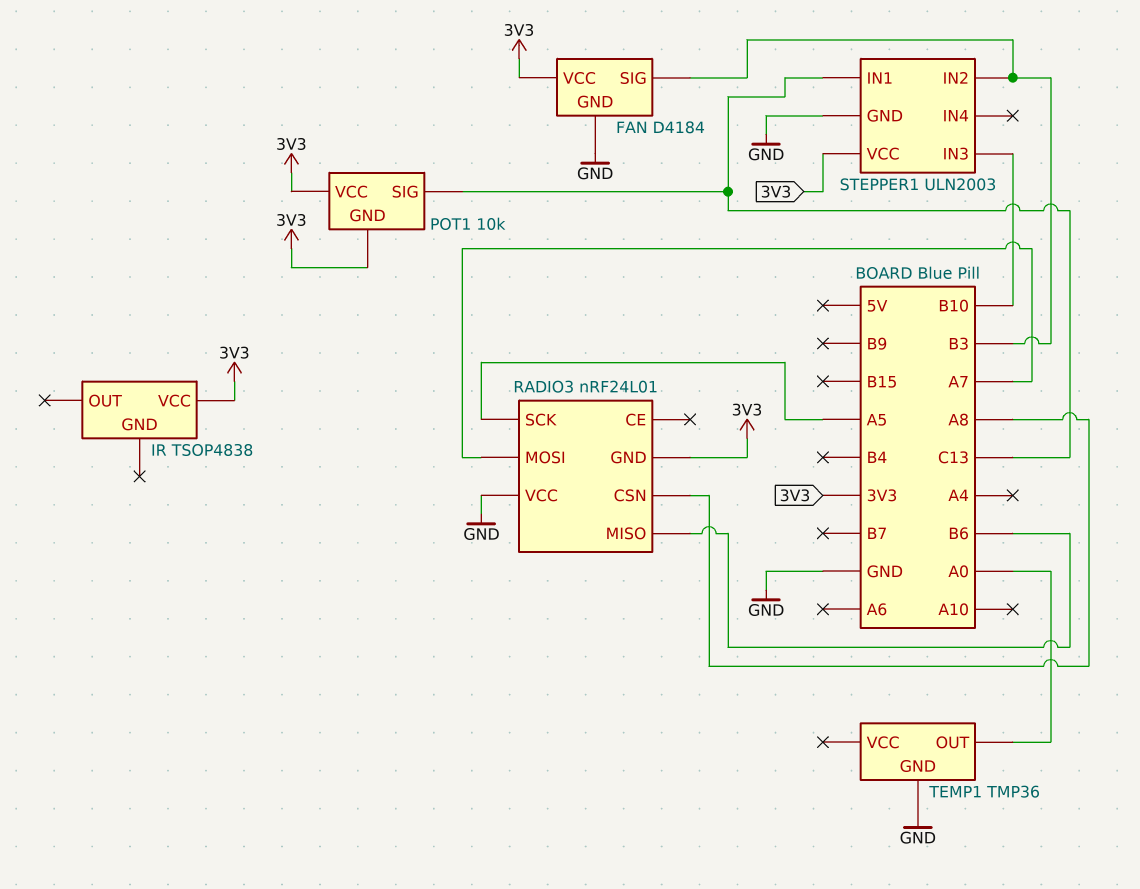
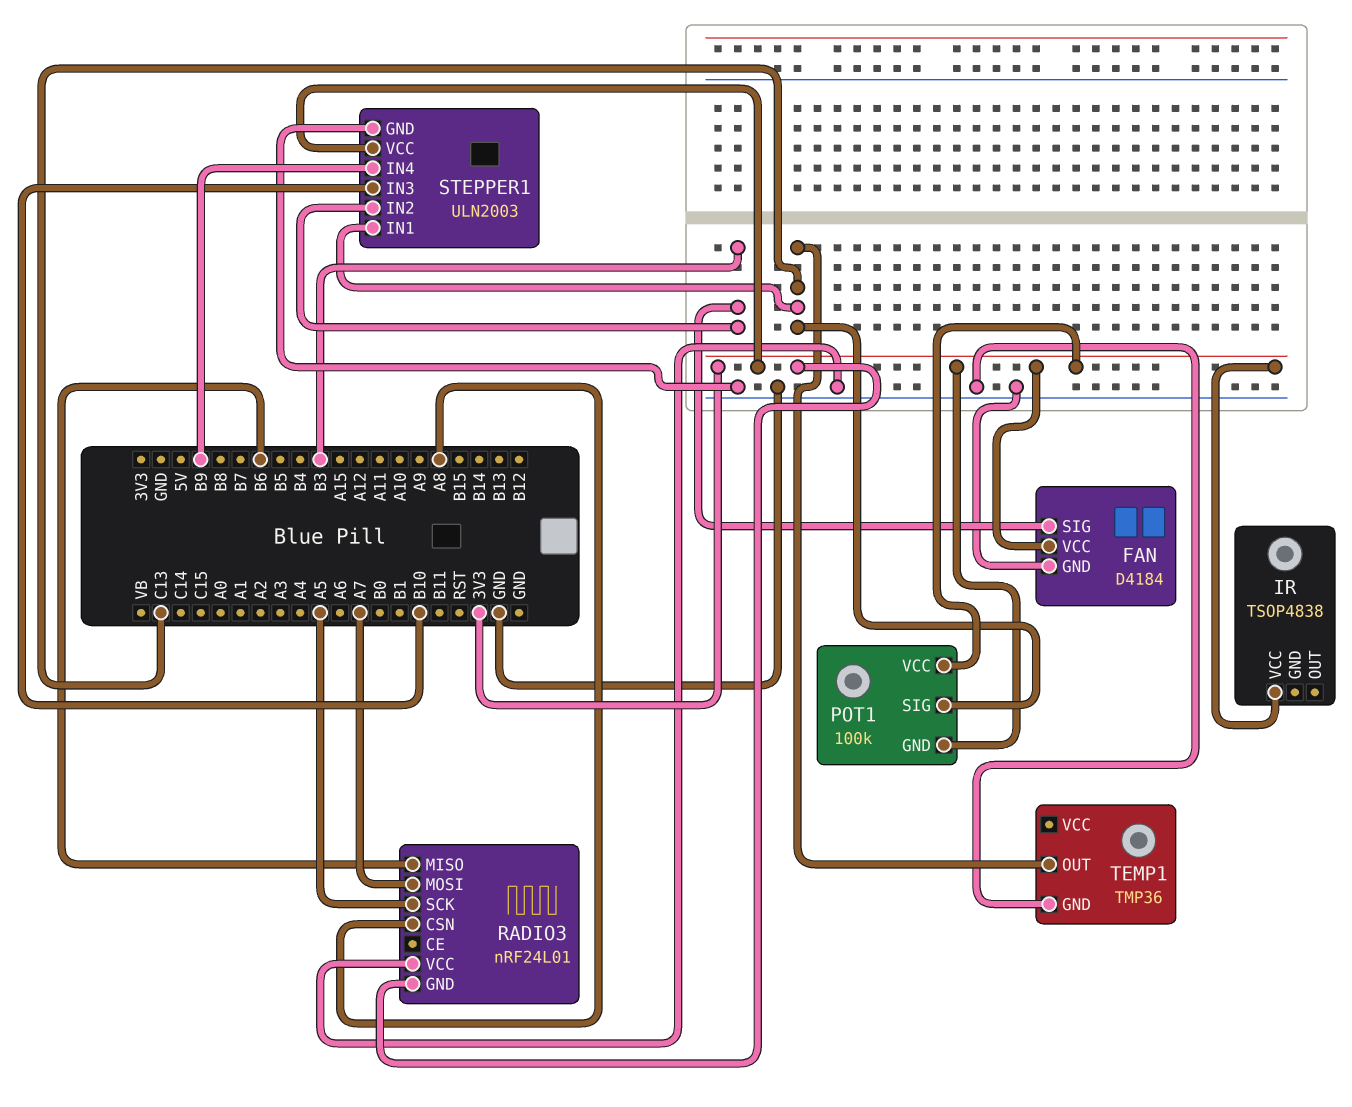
POT1: 10k -> 100k
STEPPER1 pin IN4: none -> B9
TEMP1 pin OUT: A0 -> C13

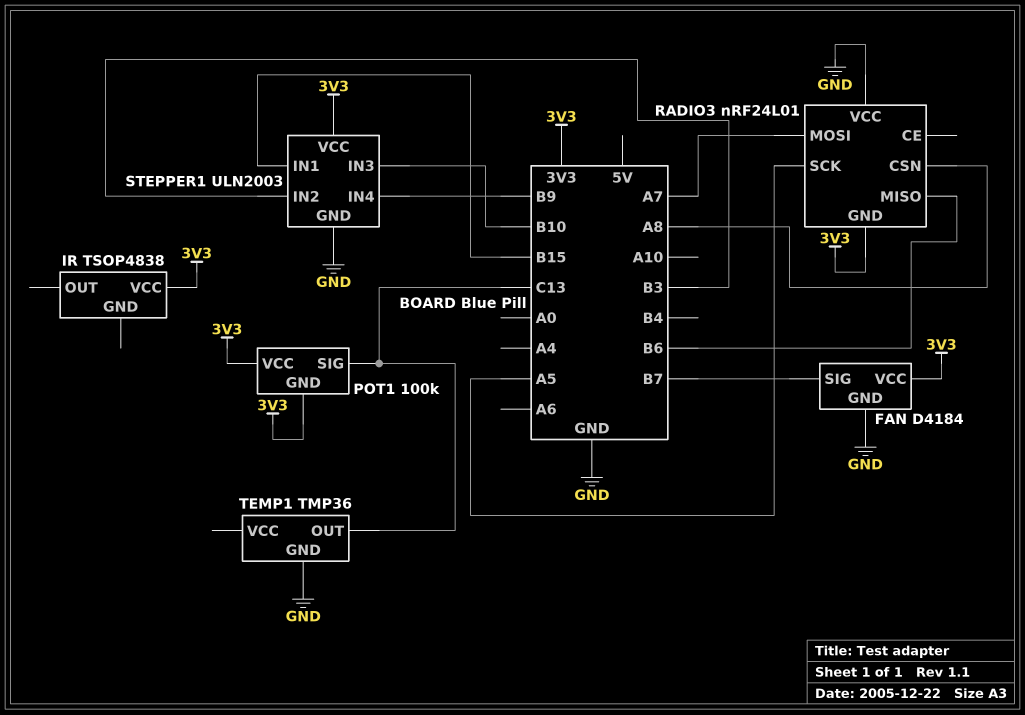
FAN pin SIG: B3 -> B7
STEPPER1 pin IN1: C13 -> B15

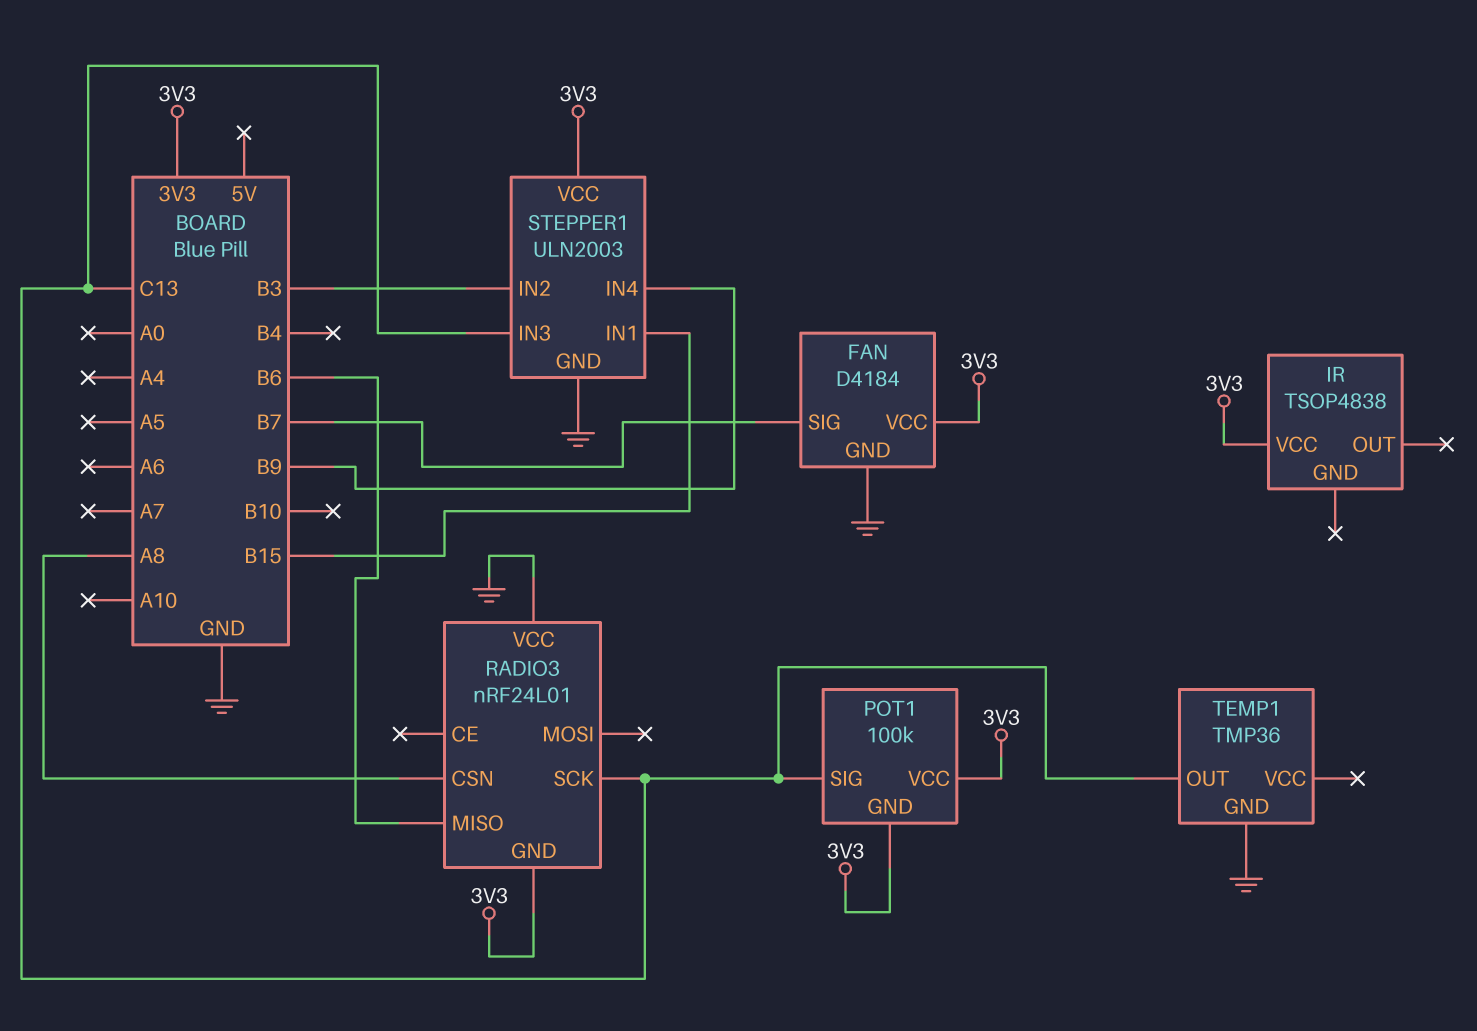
RADIO3 pin MOSI: A7 -> none
RADIO3 pin SCK: A5 -> C13
STEPPER1 pin IN3: B10 -> C13

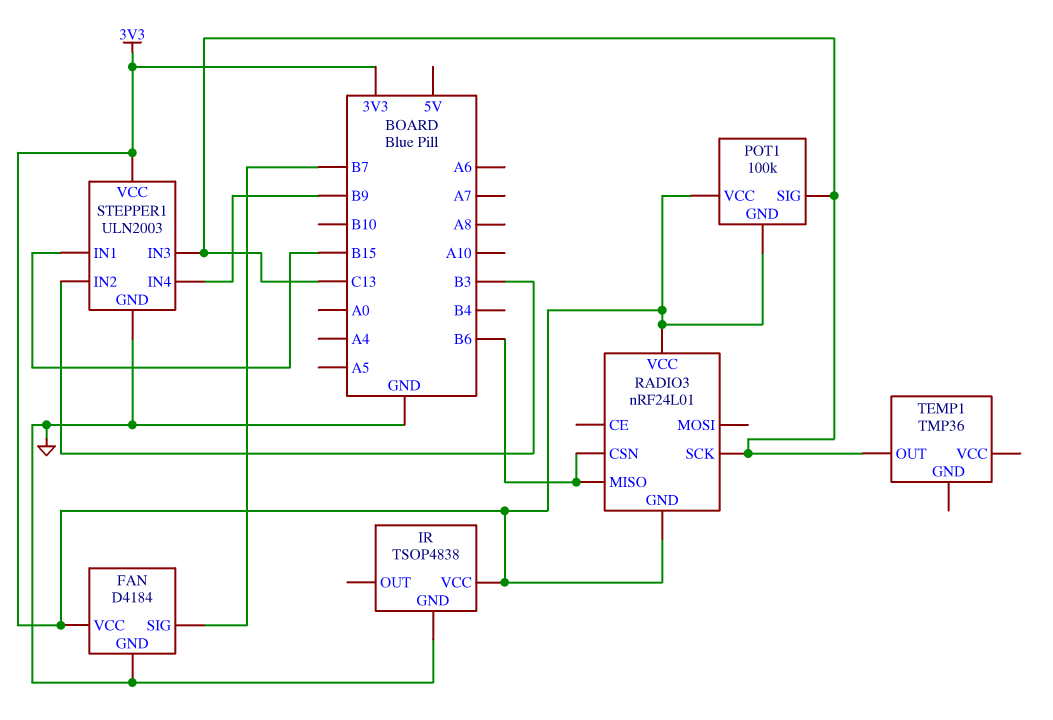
IR pin GND: none -> GND
RADIO3 pin CSN: A8 -> B6
RADIO3 pin VCC: GND -> 3V3
TEMP1 pin GND: GND -> none

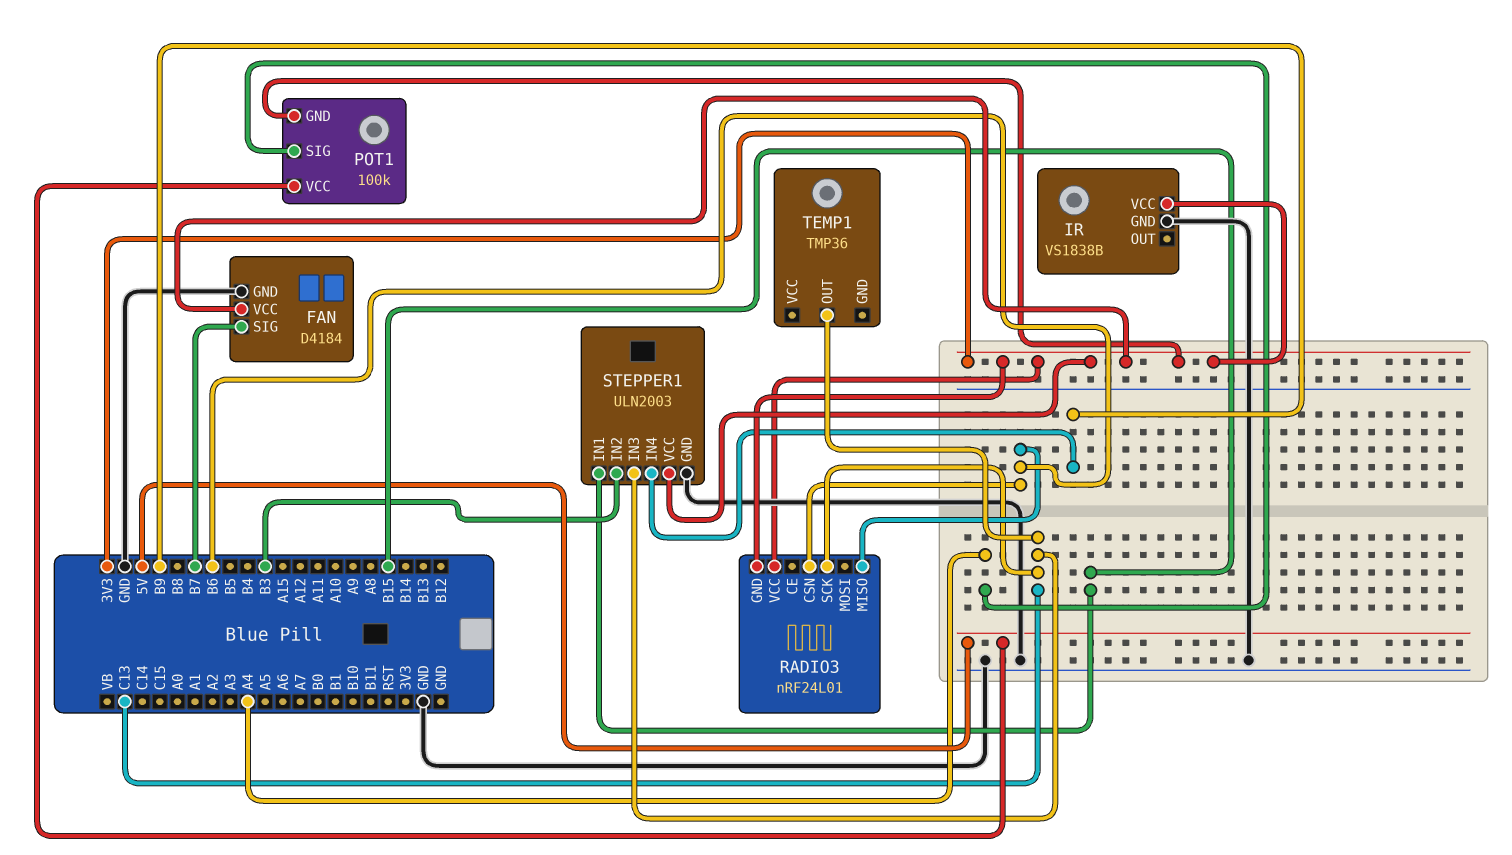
IR: TSOP4838 -> VS1838B
POT1 pin SIG: C13 -> A4
POT1 pin VCC: 3V3 -> 5V

